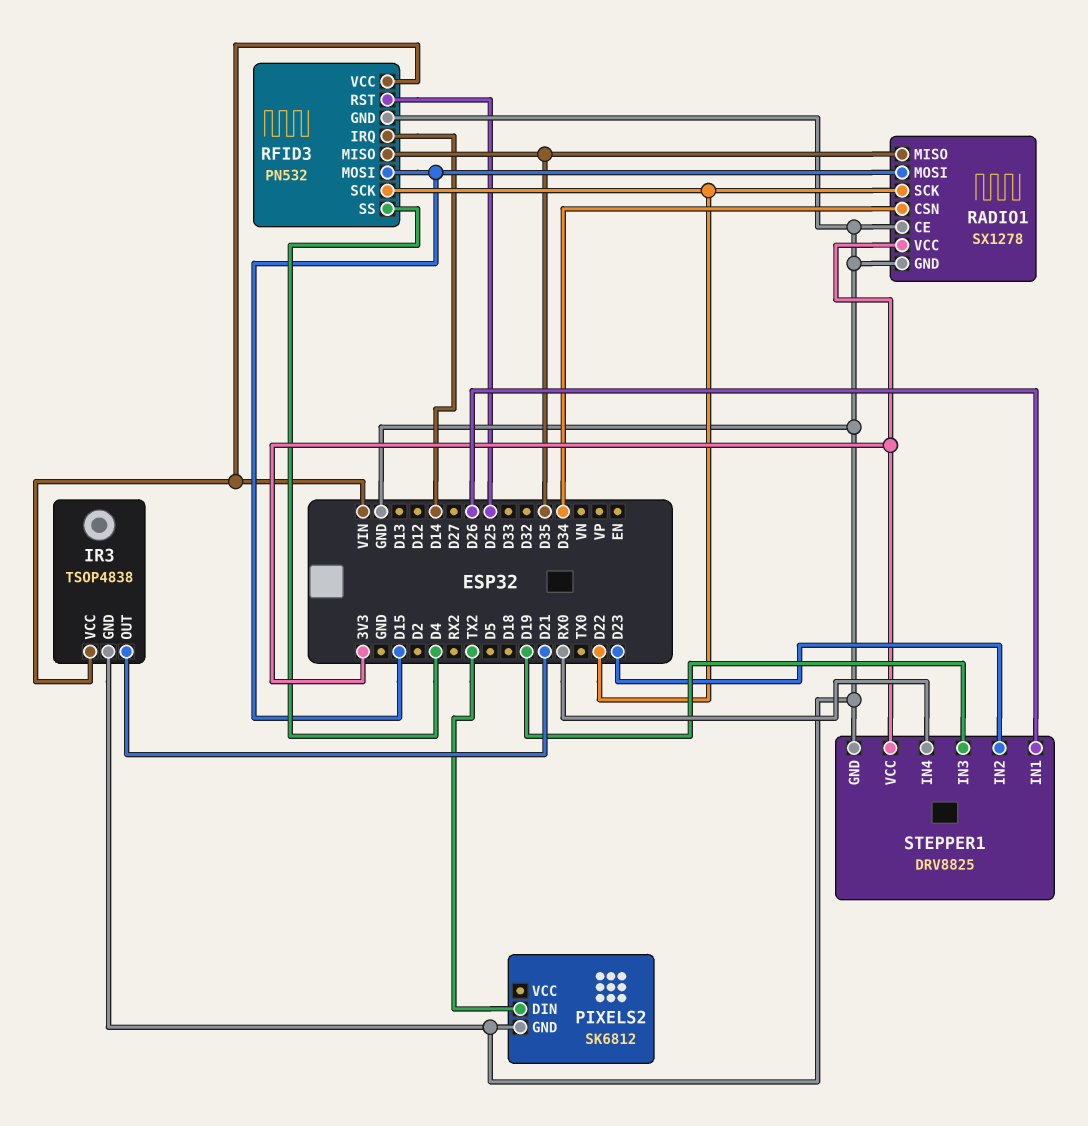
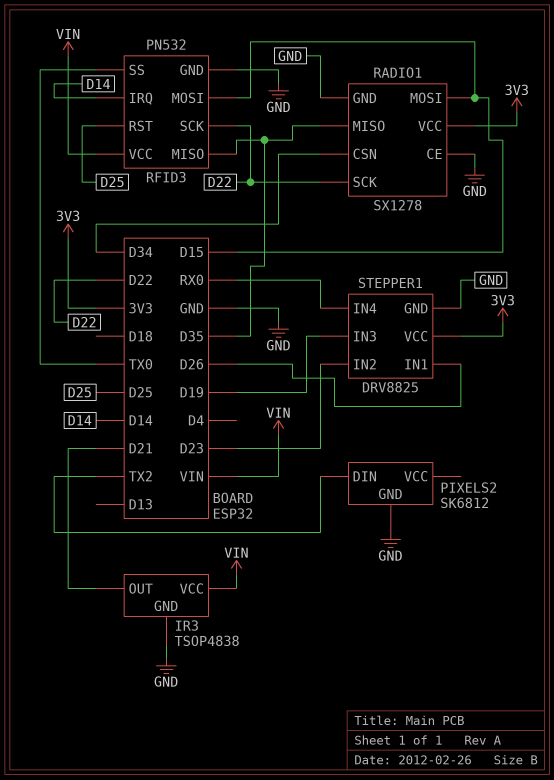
RFID3 pin SS: D4 -> TX0

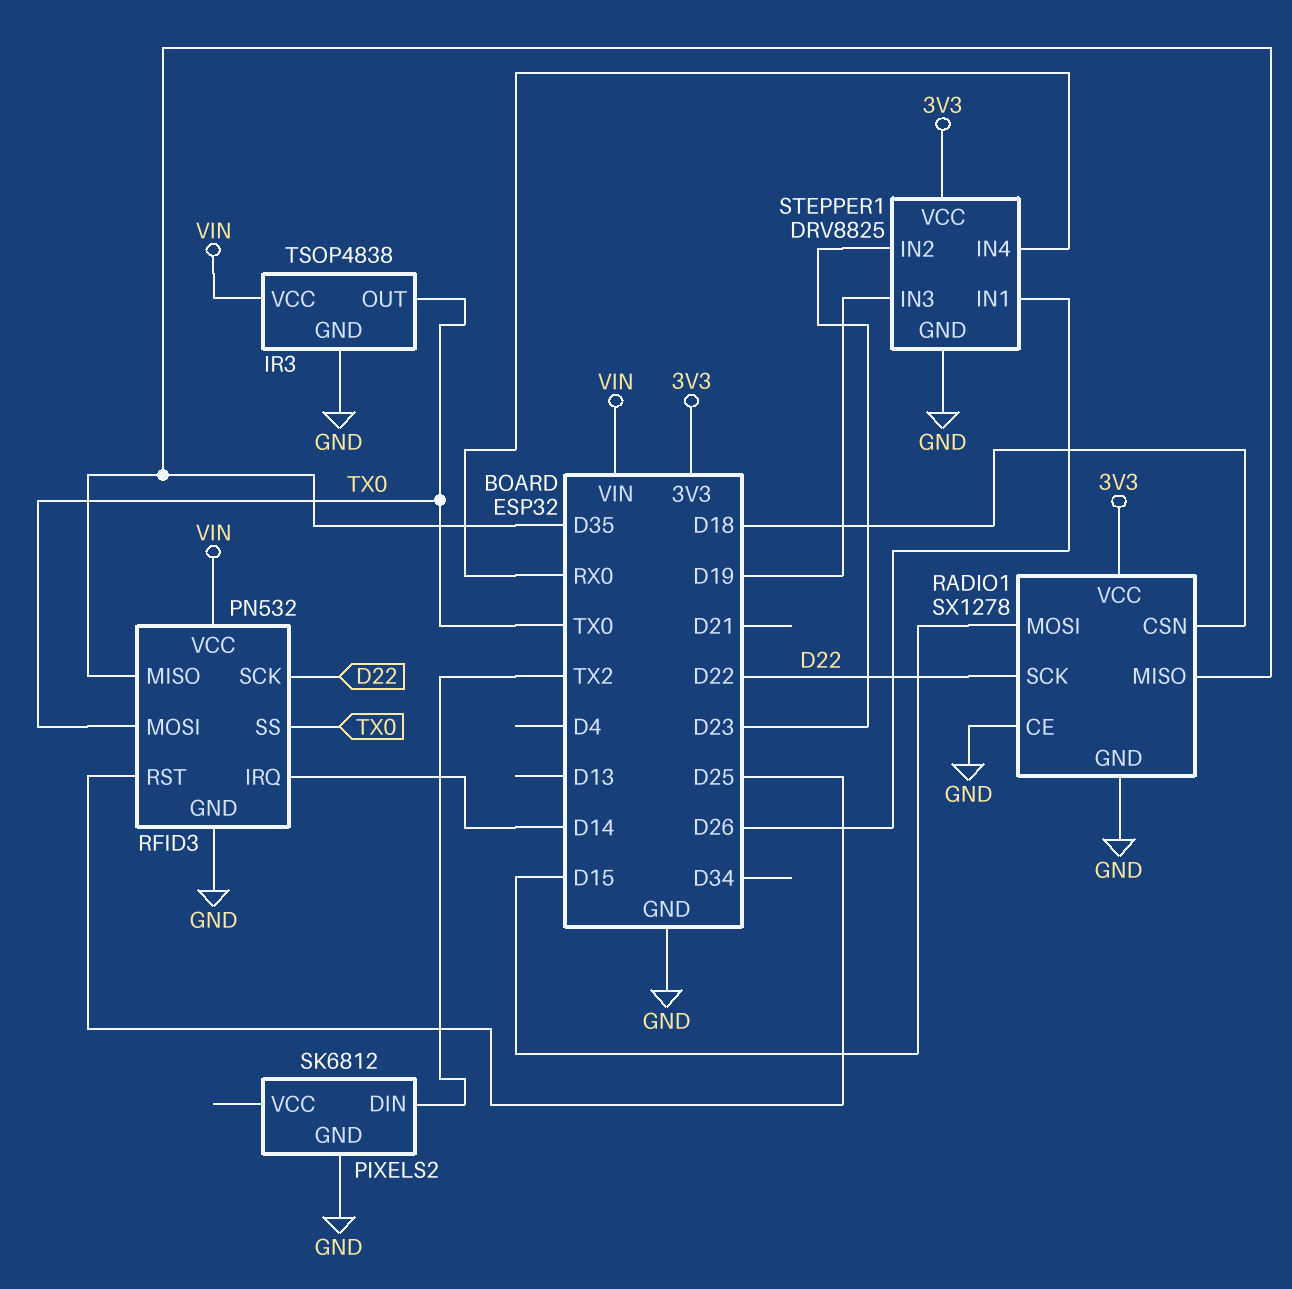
IR3 pin OUT: D21 -> TX0
RADIO1 pin CSN: D34 -> D18
RFID3 pin MOSI: D15 -> TX0

